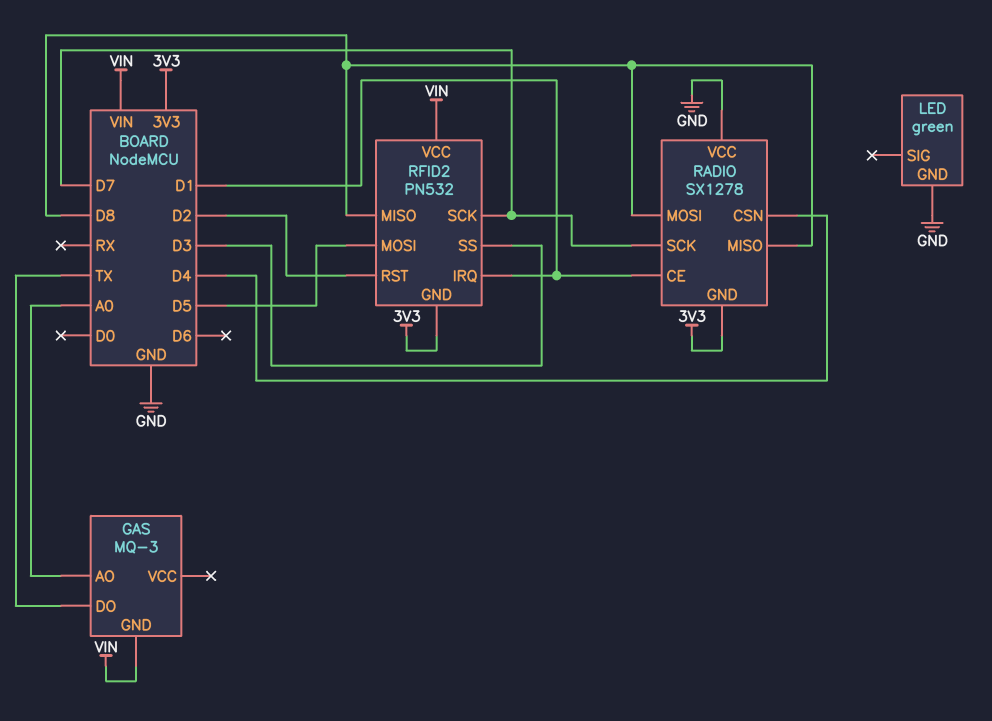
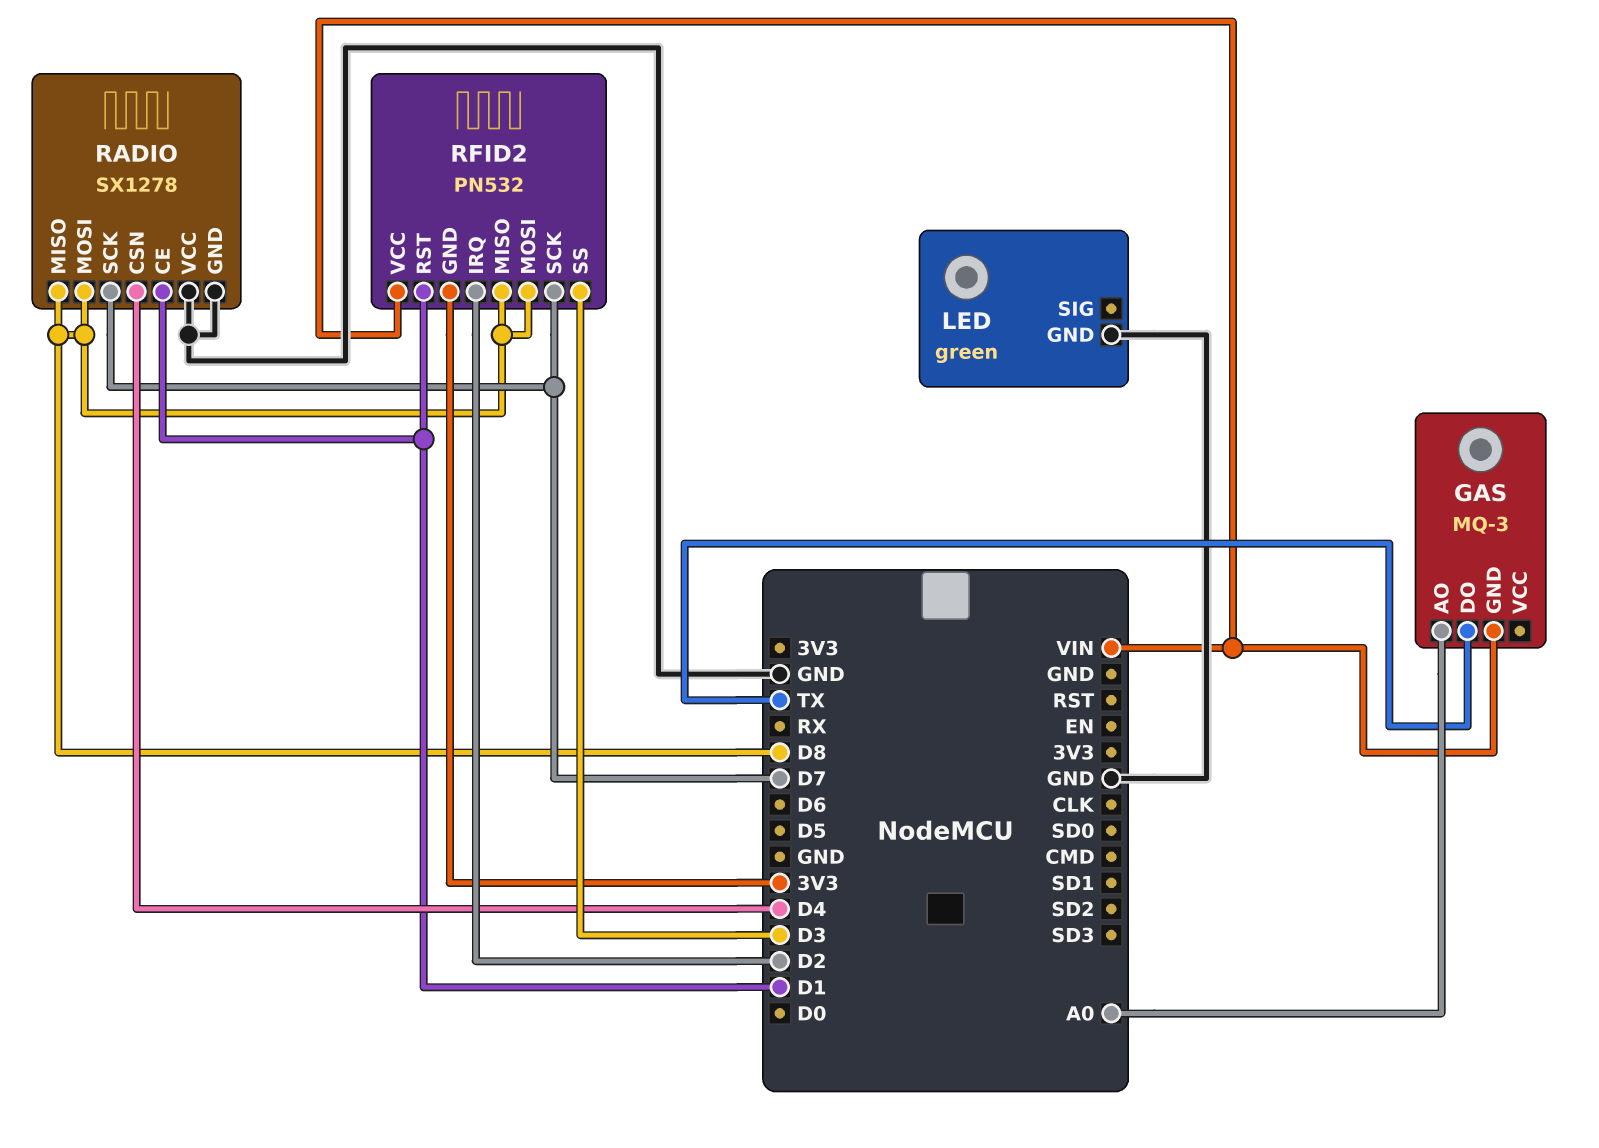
RADIO pin GND: 3V3 -> GND
RFID2 pin IRQ: D1 -> D2
RFID2 pin MOSI: D5 -> D8
RFID2 pin RST: D2 -> D1

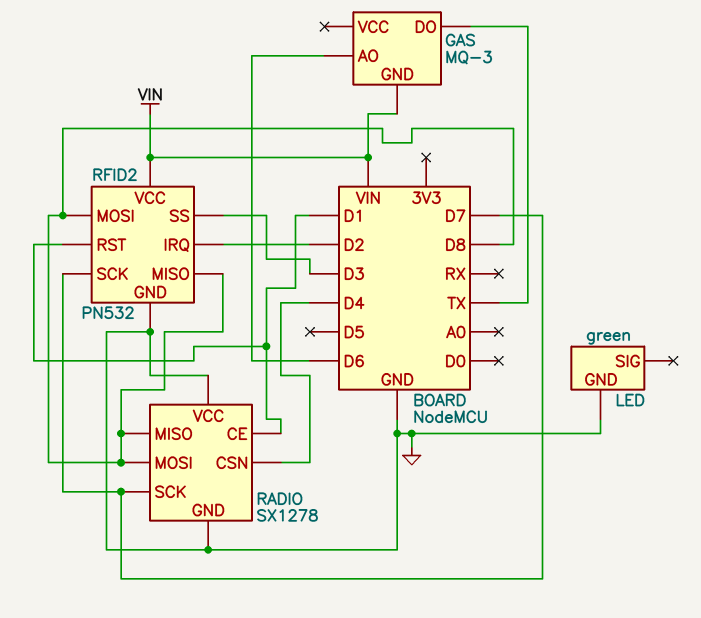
GAS pin AO: A0 -> D6
RFID2 pin GND: 3V3 -> GND

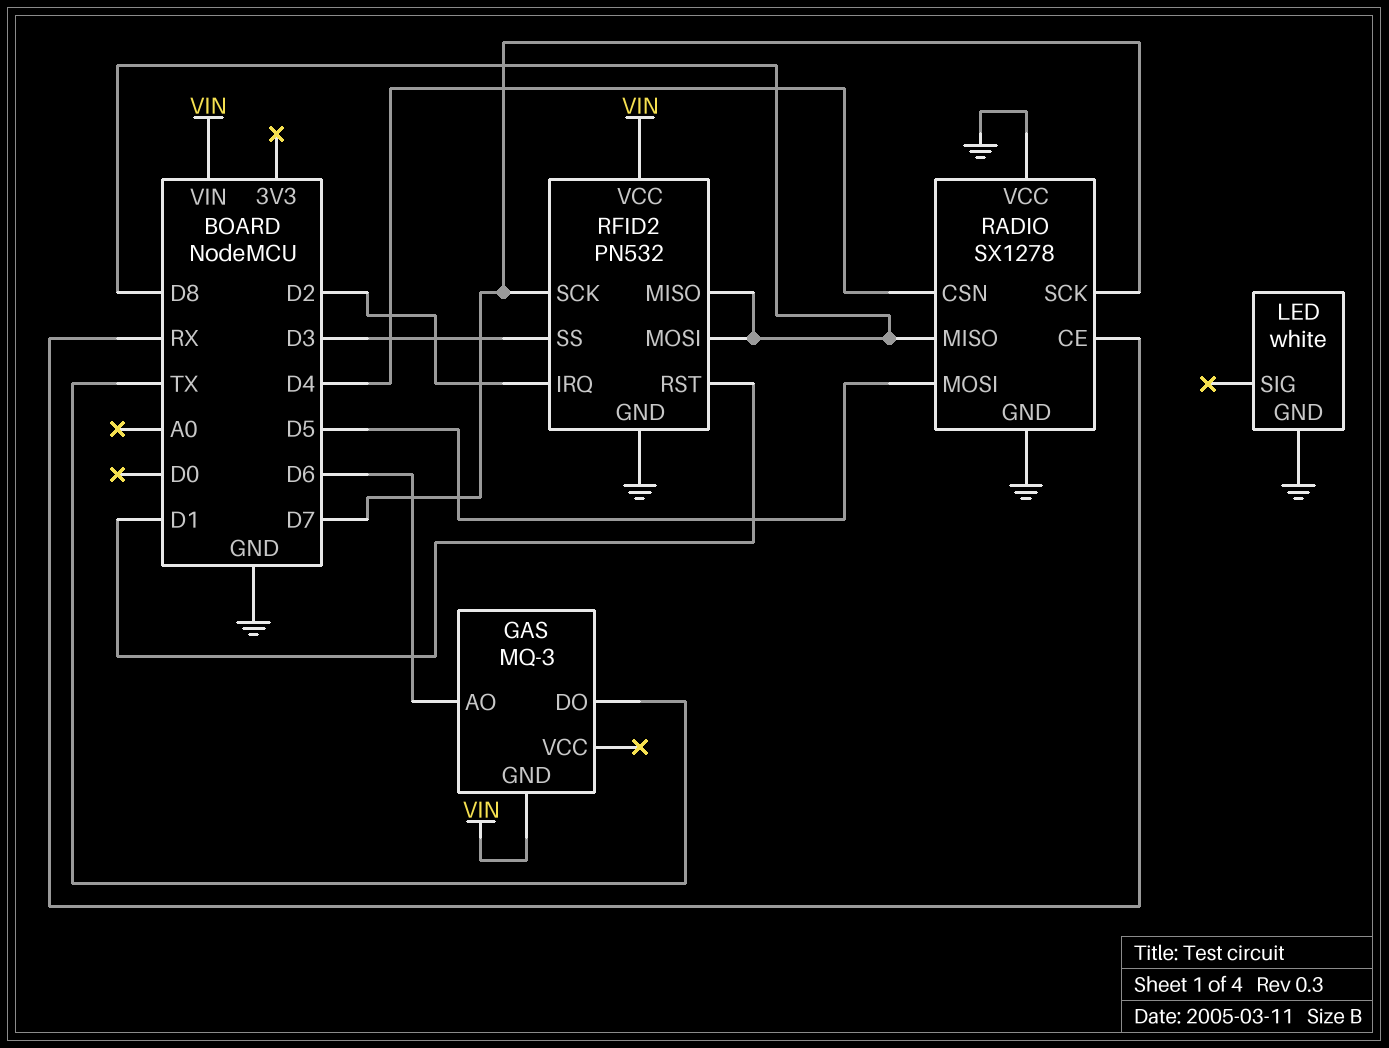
LED: green -> white
RADIO pin CE: D1 -> RX
RADIO pin MOSI: D8 -> D5

